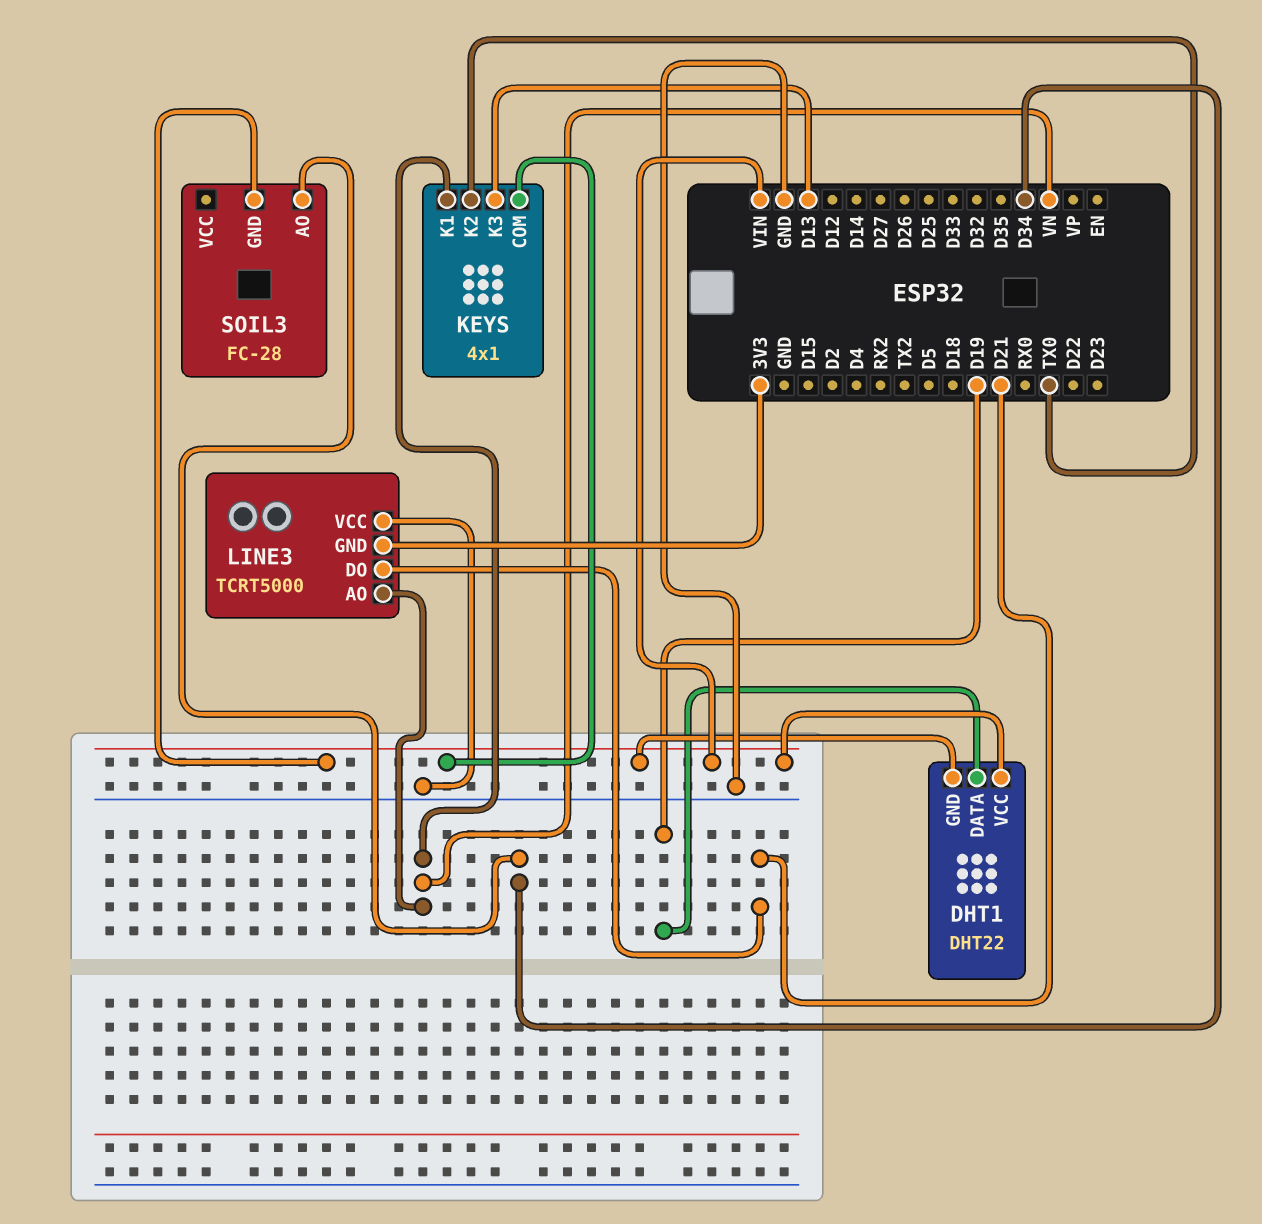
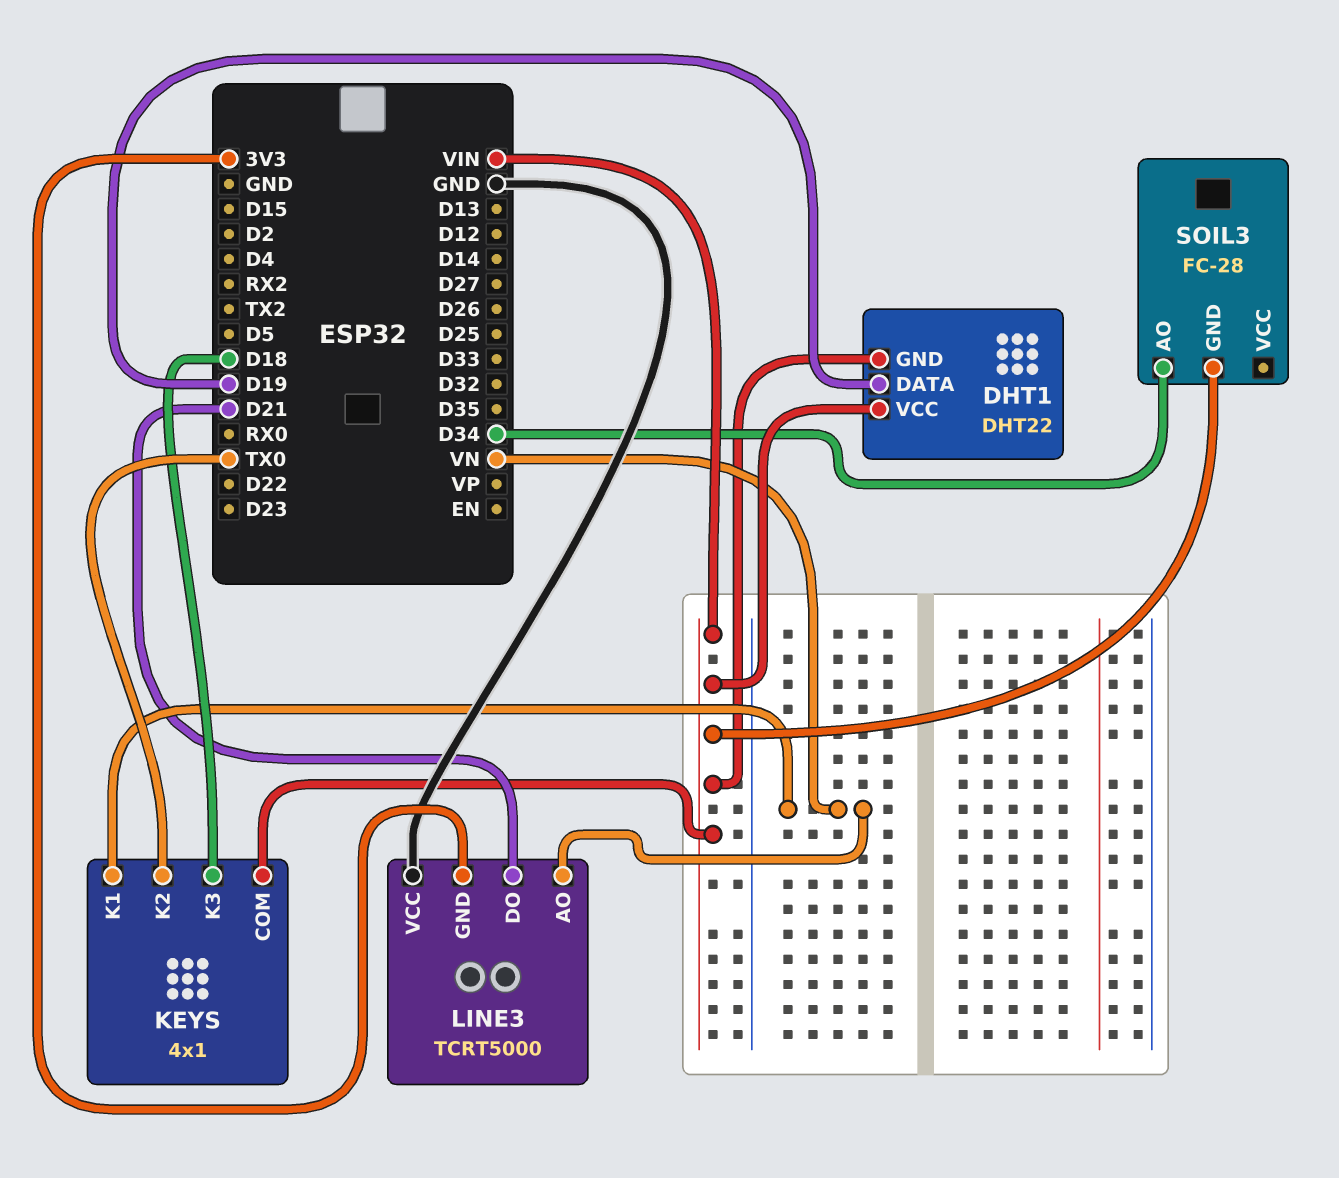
KEYS pin K3: D13 -> D18

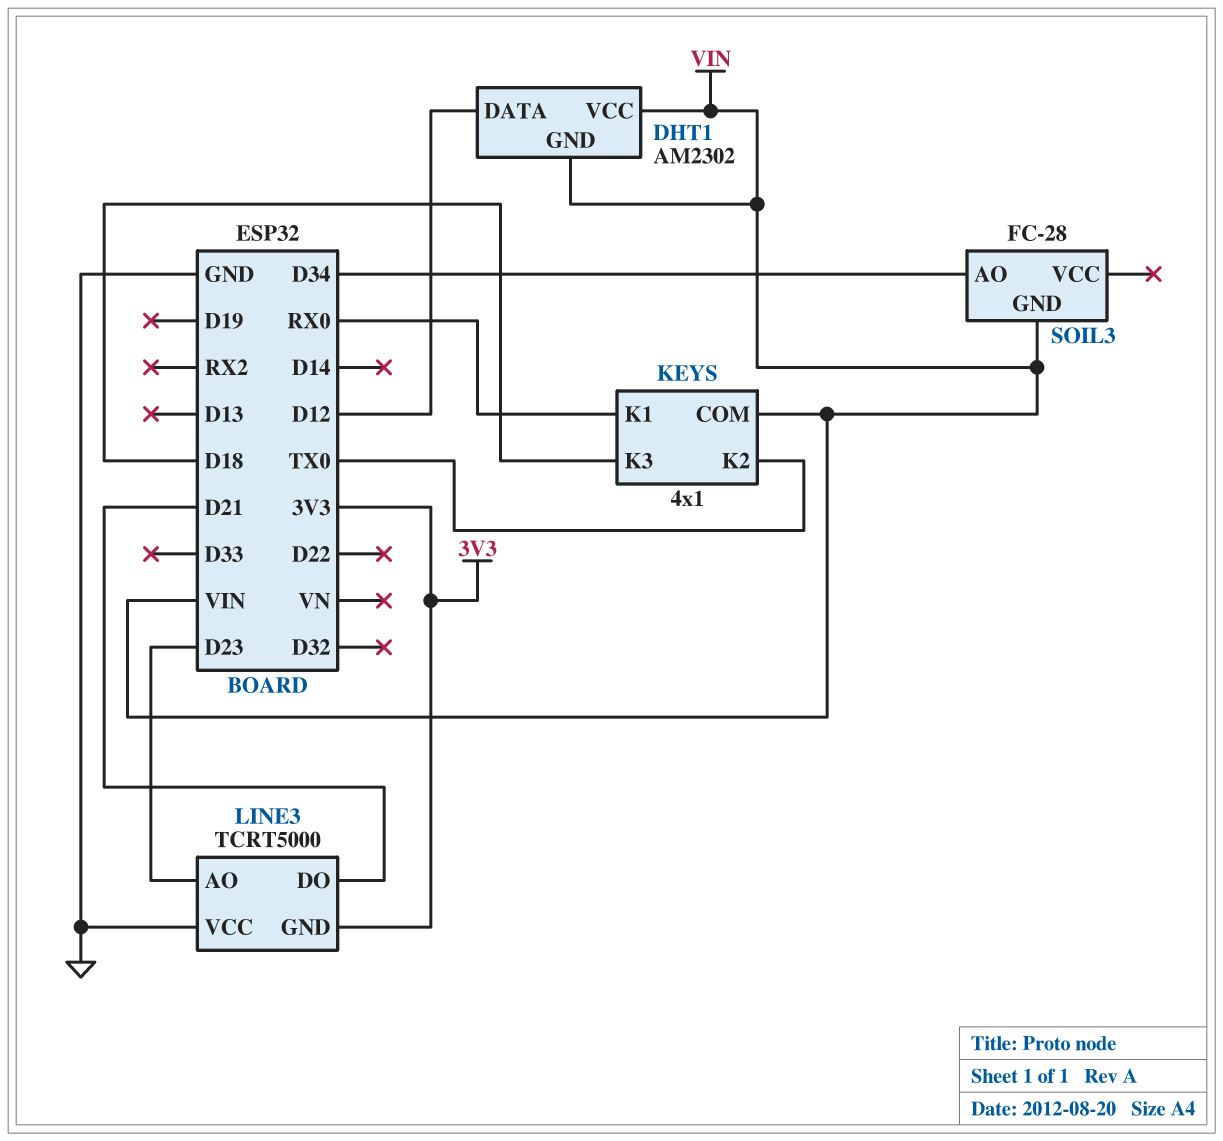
DHT1: DHT22 -> AM2302
DHT1 pin DATA: D19 -> D12
KEYS pin K1: VN -> RX0
LINE3 pin AO: VN -> D23

